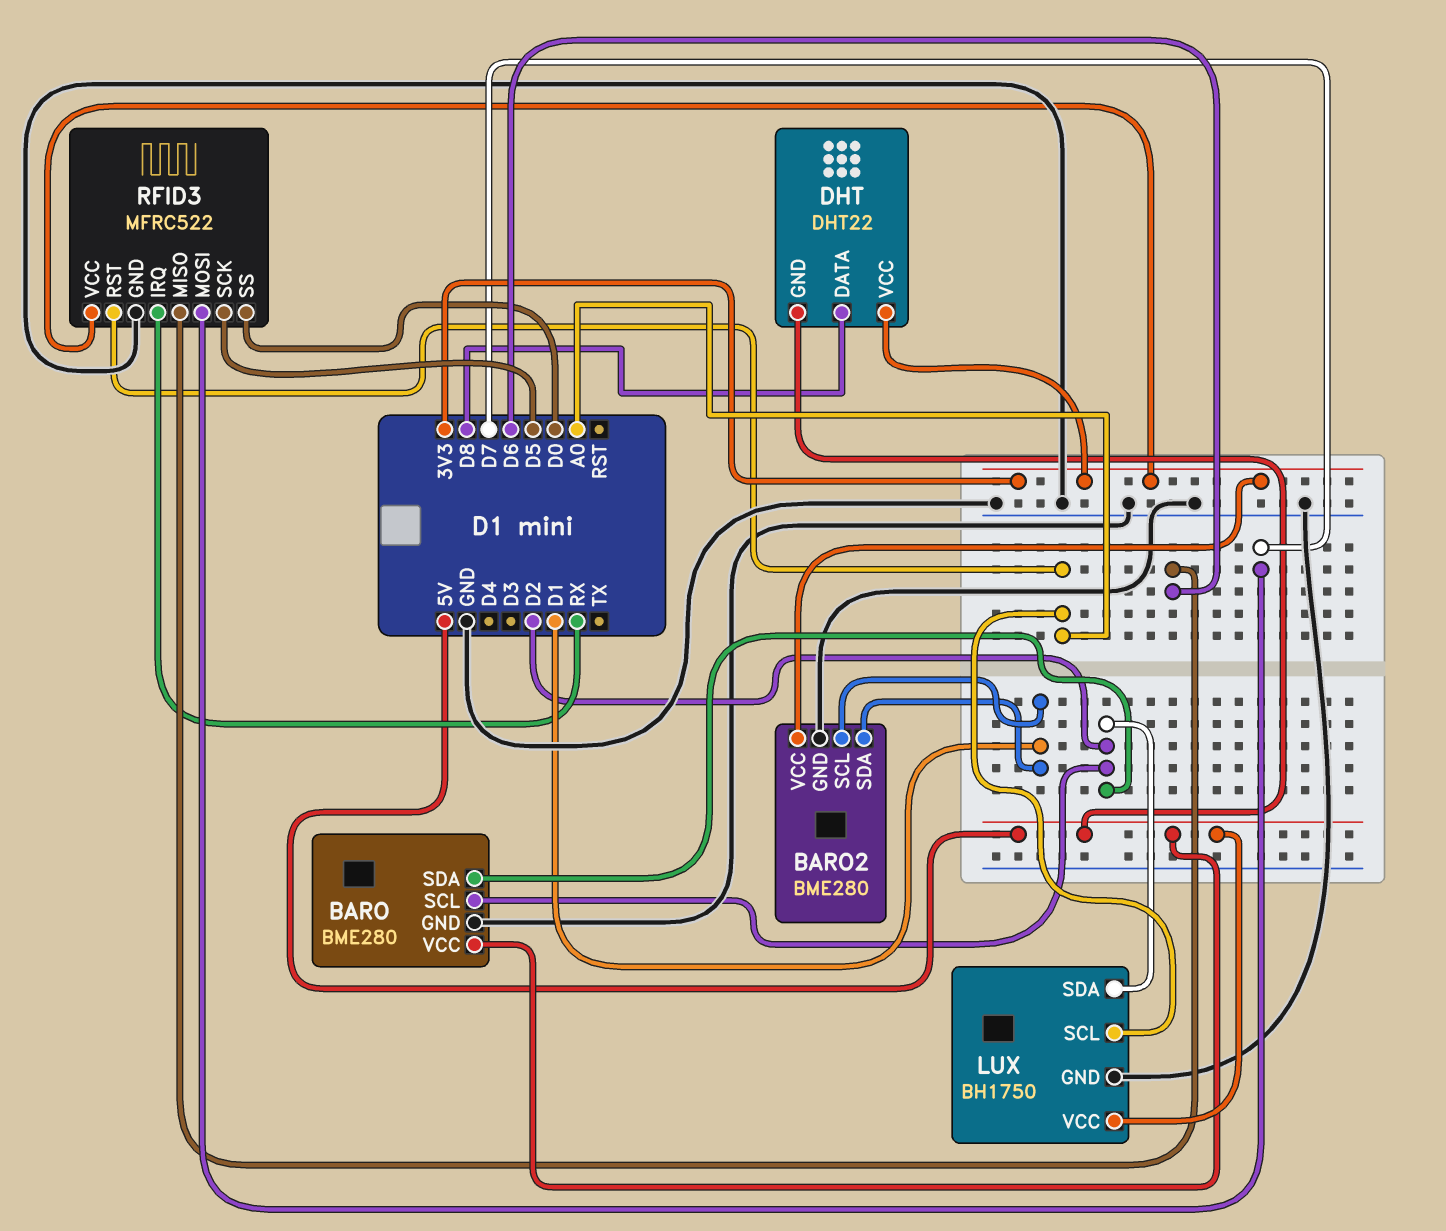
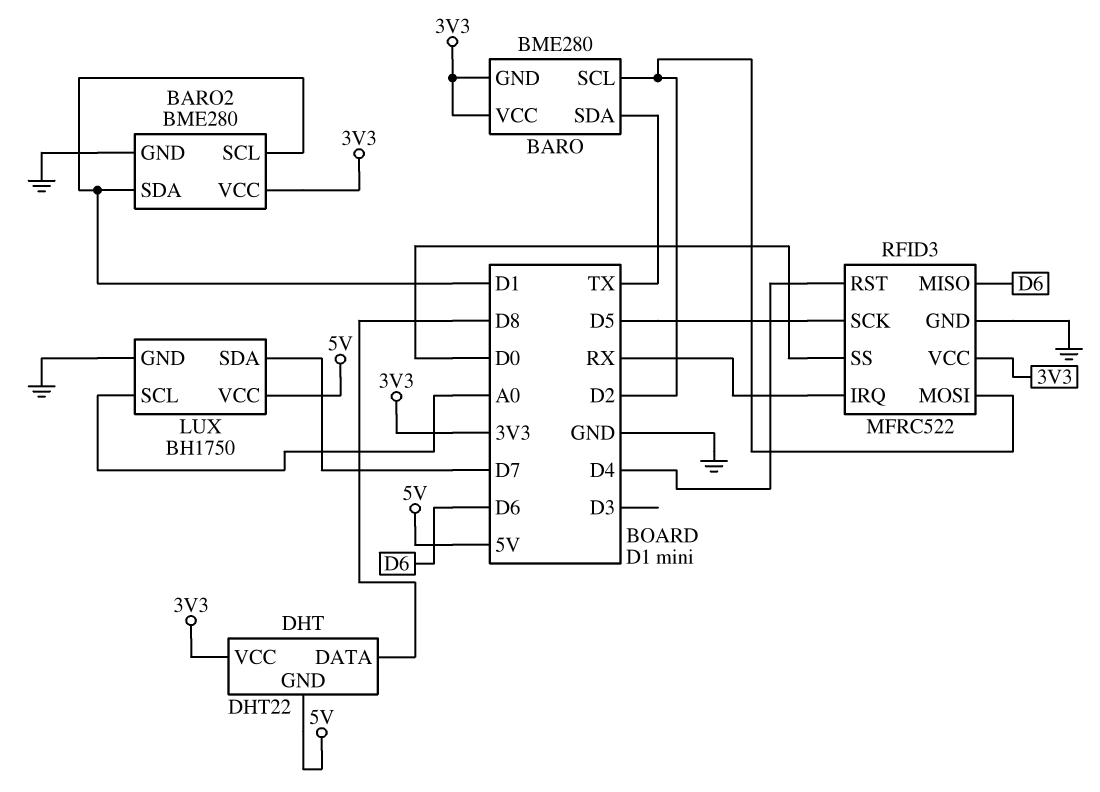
BARO pin GND: GND -> 3V3
BARO pin SDA: D2 -> TX
BARO pin VCC: 5V -> 3V3
LUX pin SDA: D2 -> D7
RFID3 pin MOSI: D7 -> D2
RFID3 pin RST: A0 -> D4

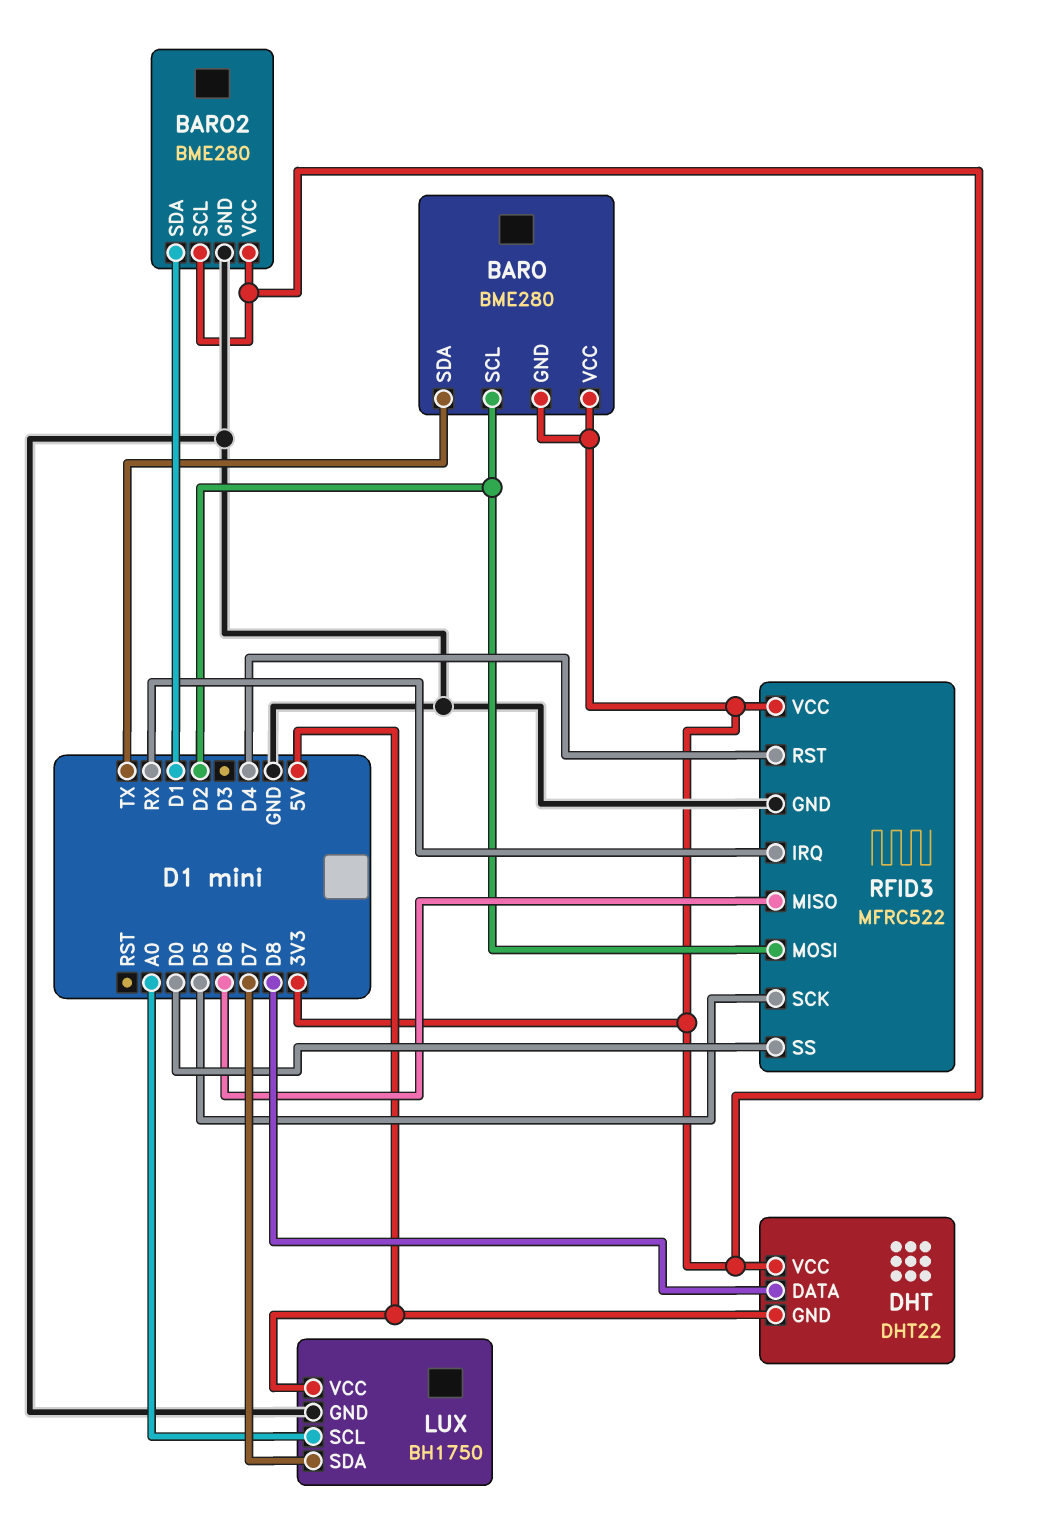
BARO2 pin SCL: D1 -> 3V3

